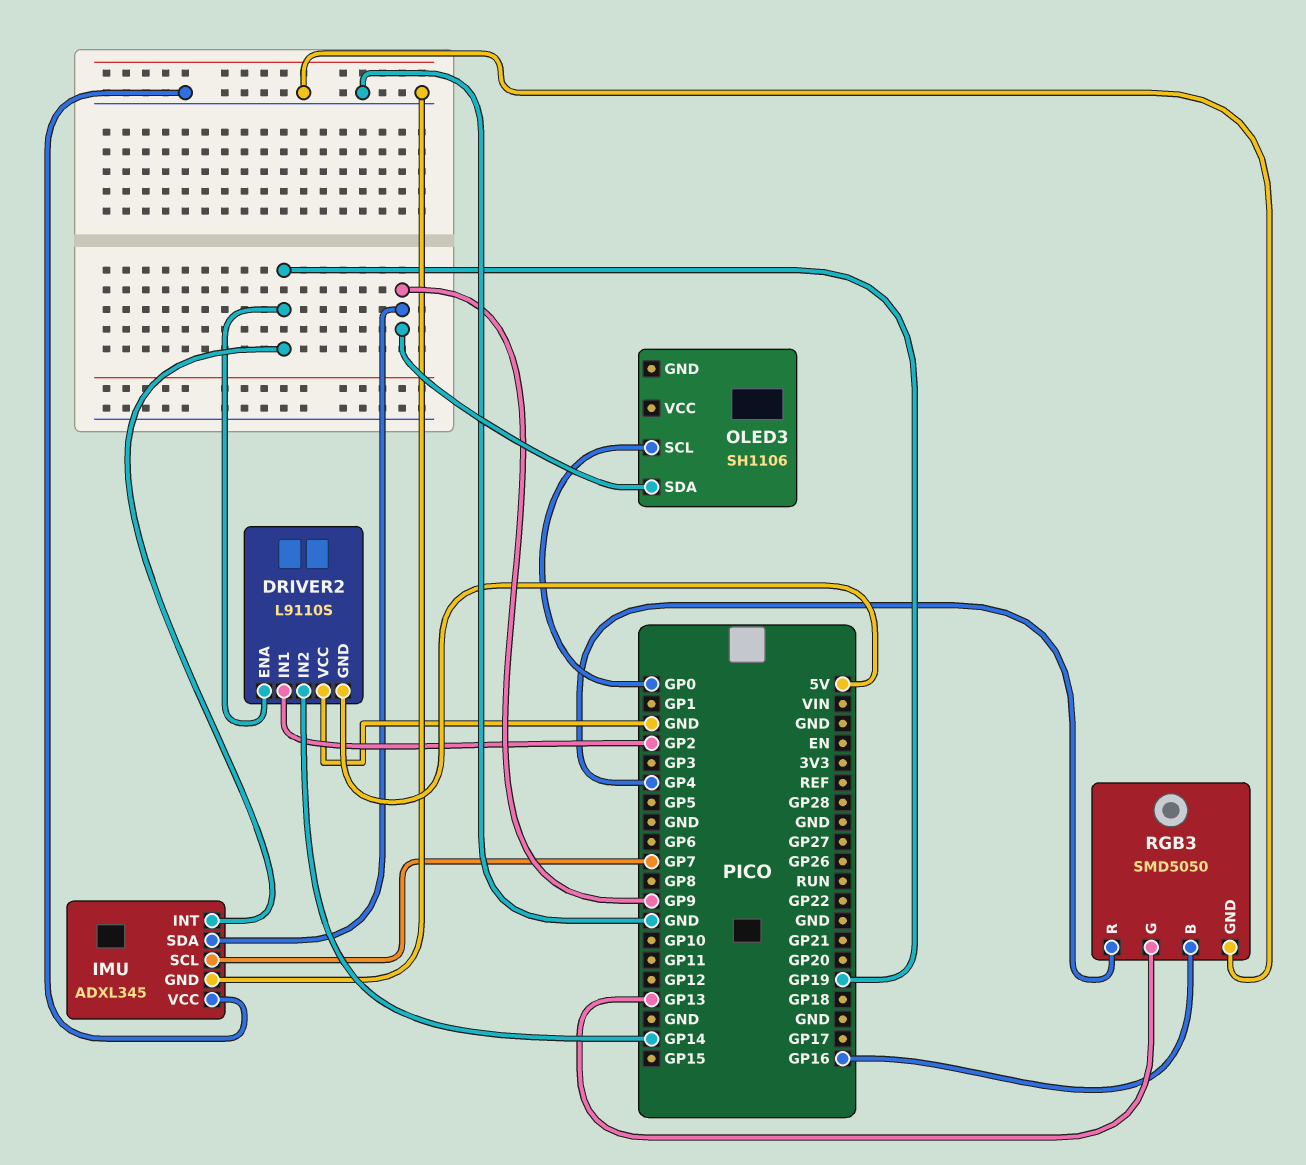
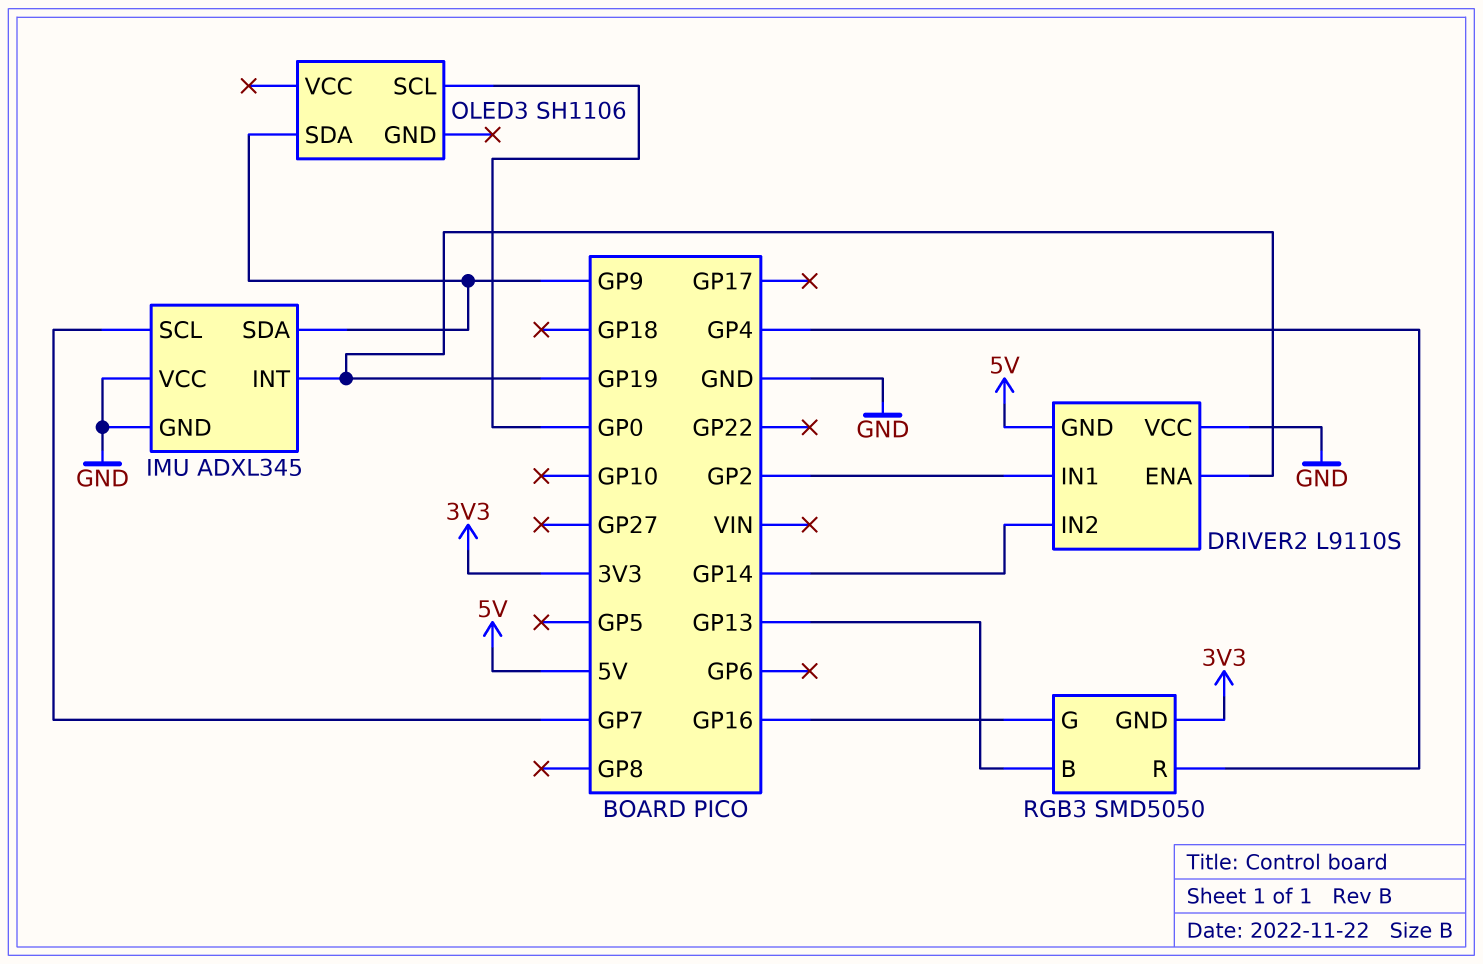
RGB3 pin B: GP16 -> GP13
RGB3 pin G: GP13 -> GP16
RGB3 pin GND: GND -> 3V3

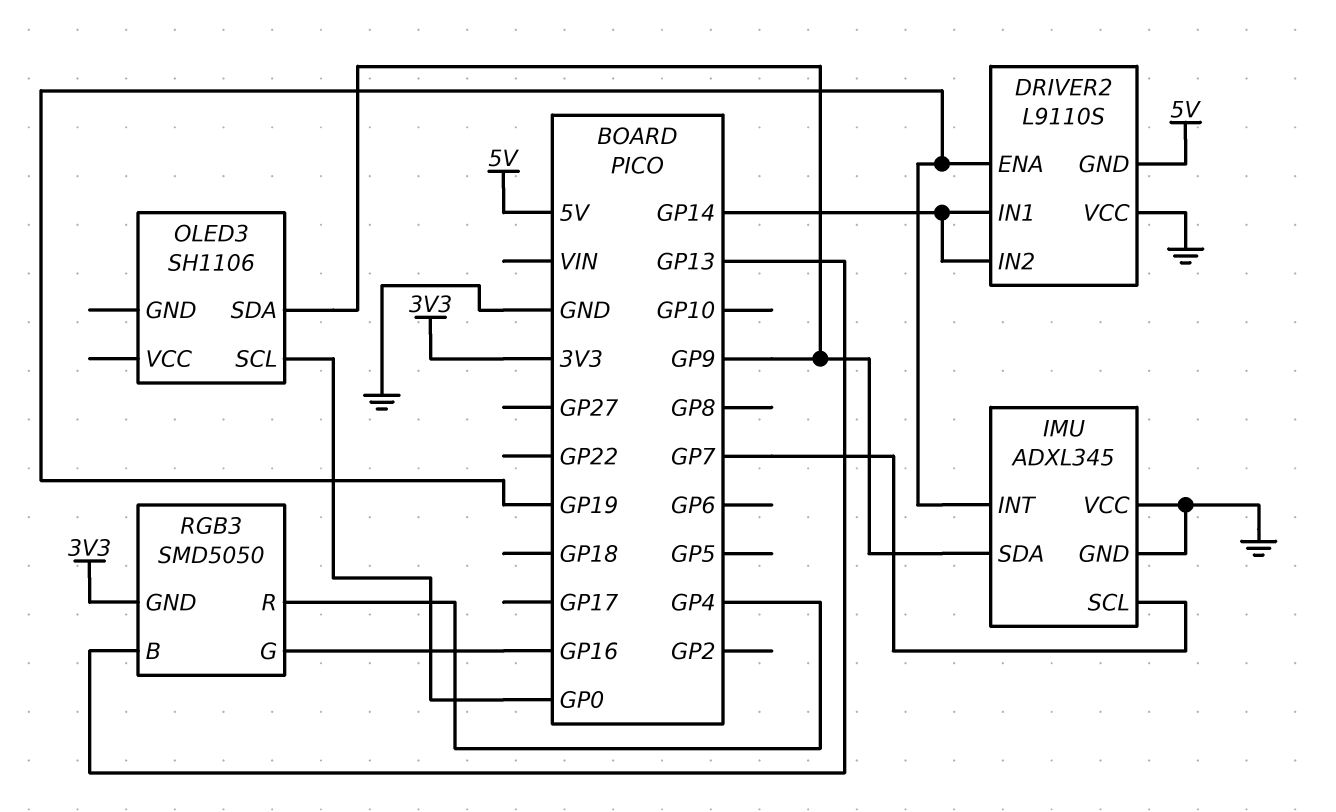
DRIVER2 pin IN1: GP2 -> GP14

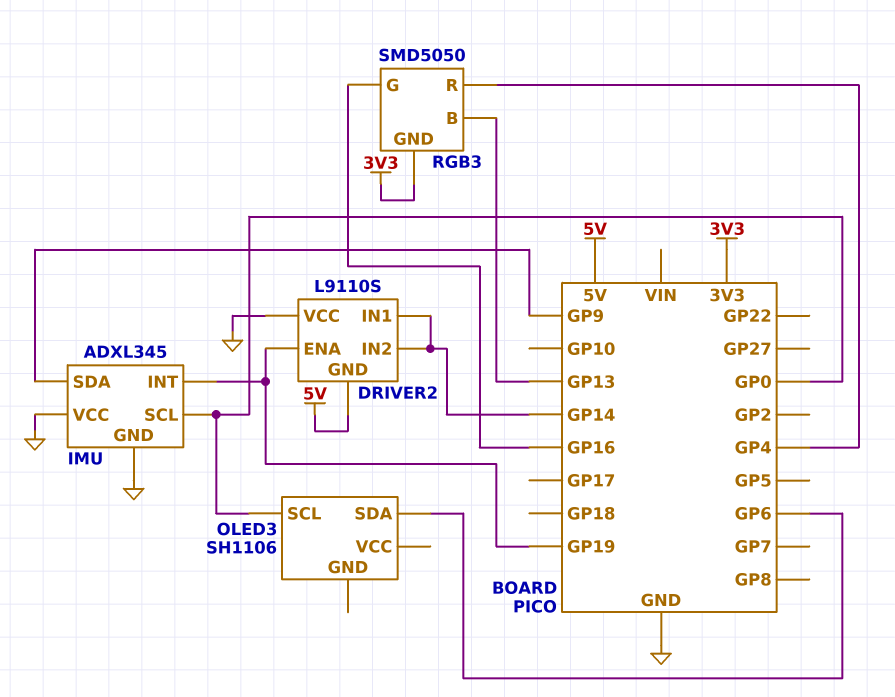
IMU pin SCL: GP7 -> GP0
OLED3 pin SDA: GP9 -> GP6

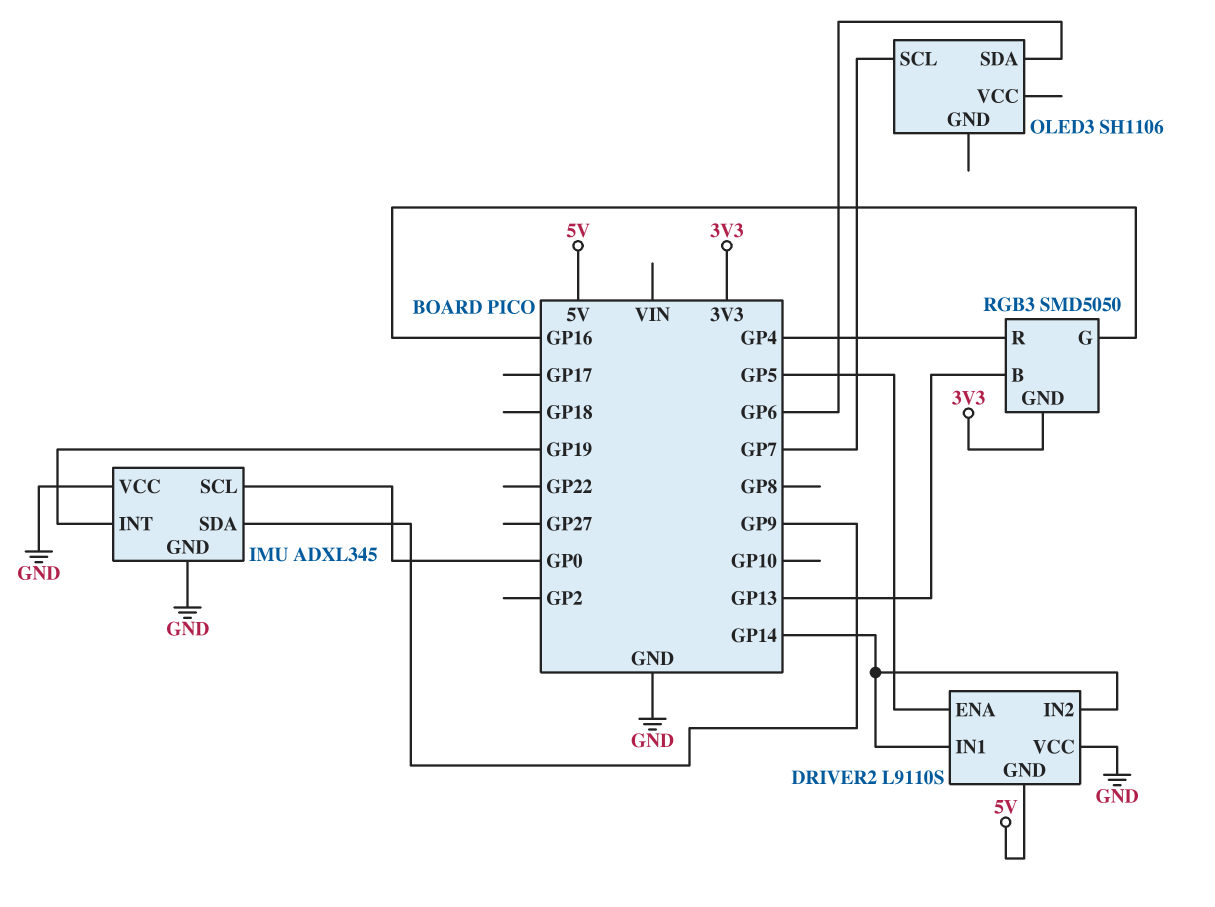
DRIVER2 pin ENA: GP19 -> GP5
OLED3 pin SCL: GP0 -> GP7

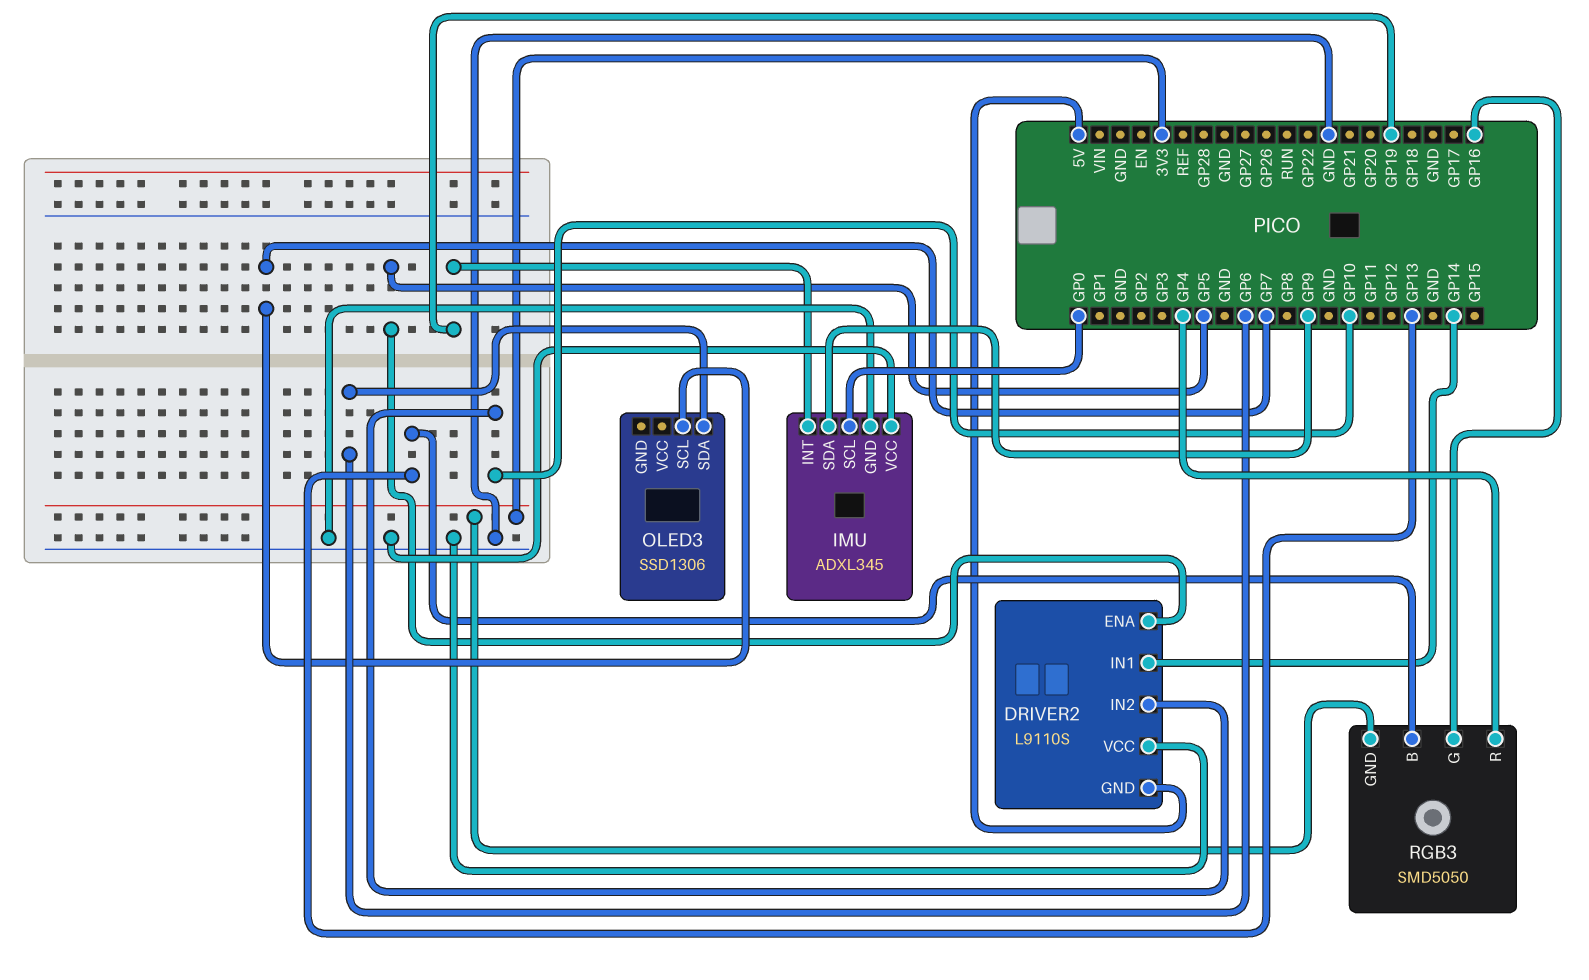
DRIVER2 pin IN2: GP14 -> GP10
OLED3: SH1106 -> SSD1306

